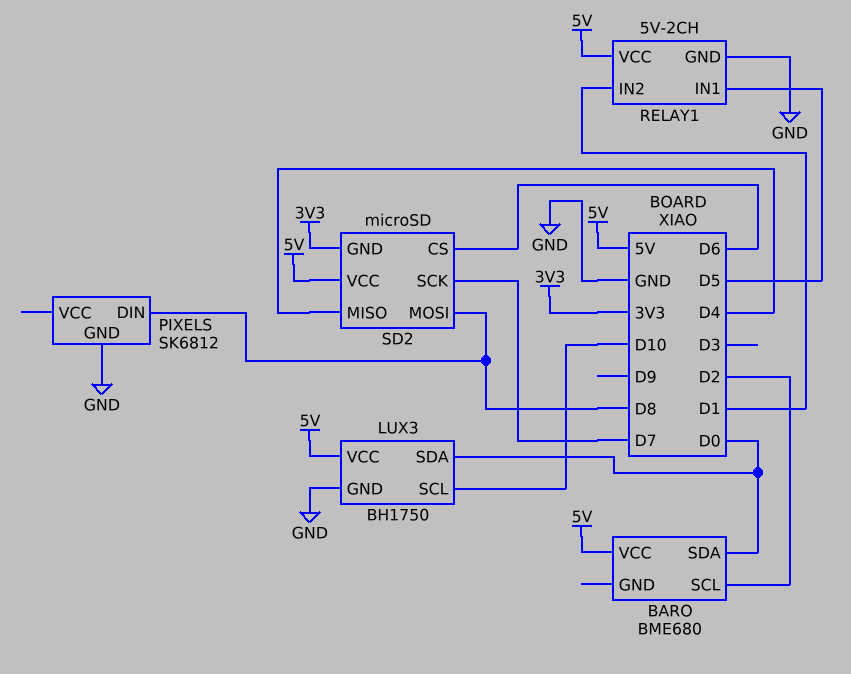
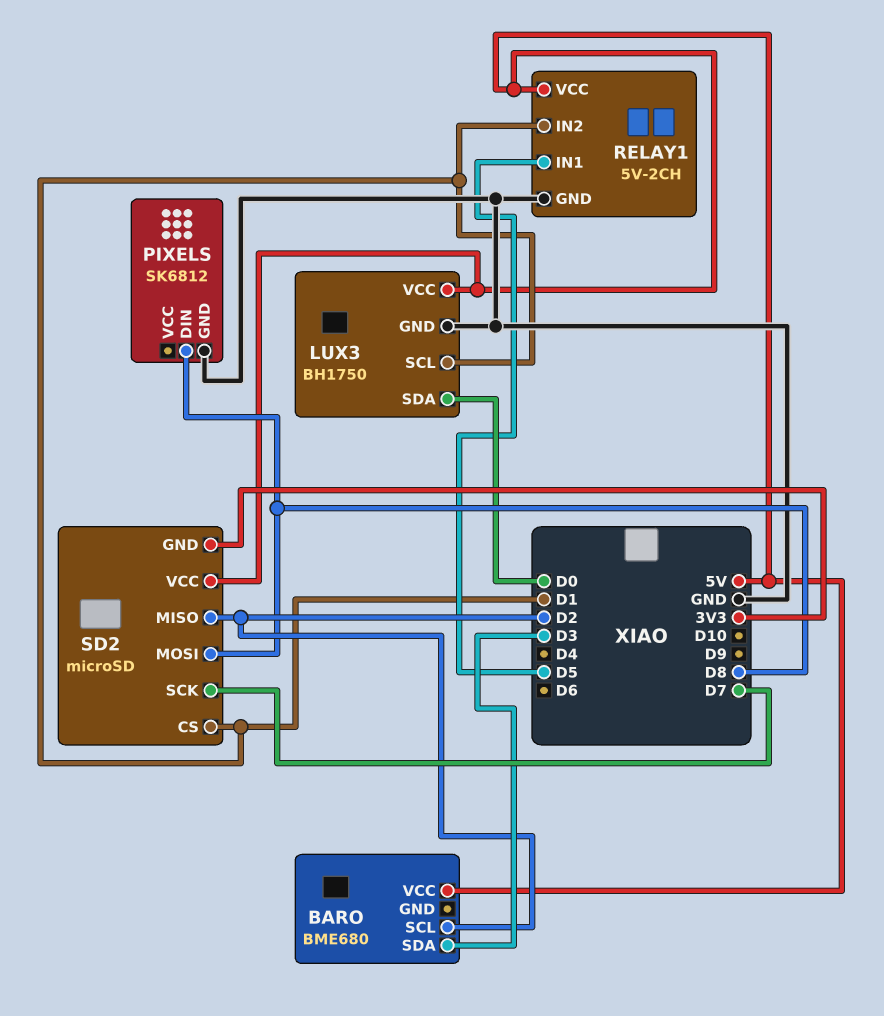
BARO pin SDA: D0 -> D3
LUX3 pin SCL: D10 -> D1
SD2 pin CS: D6 -> D1
SD2 pin MISO: D4 -> D2

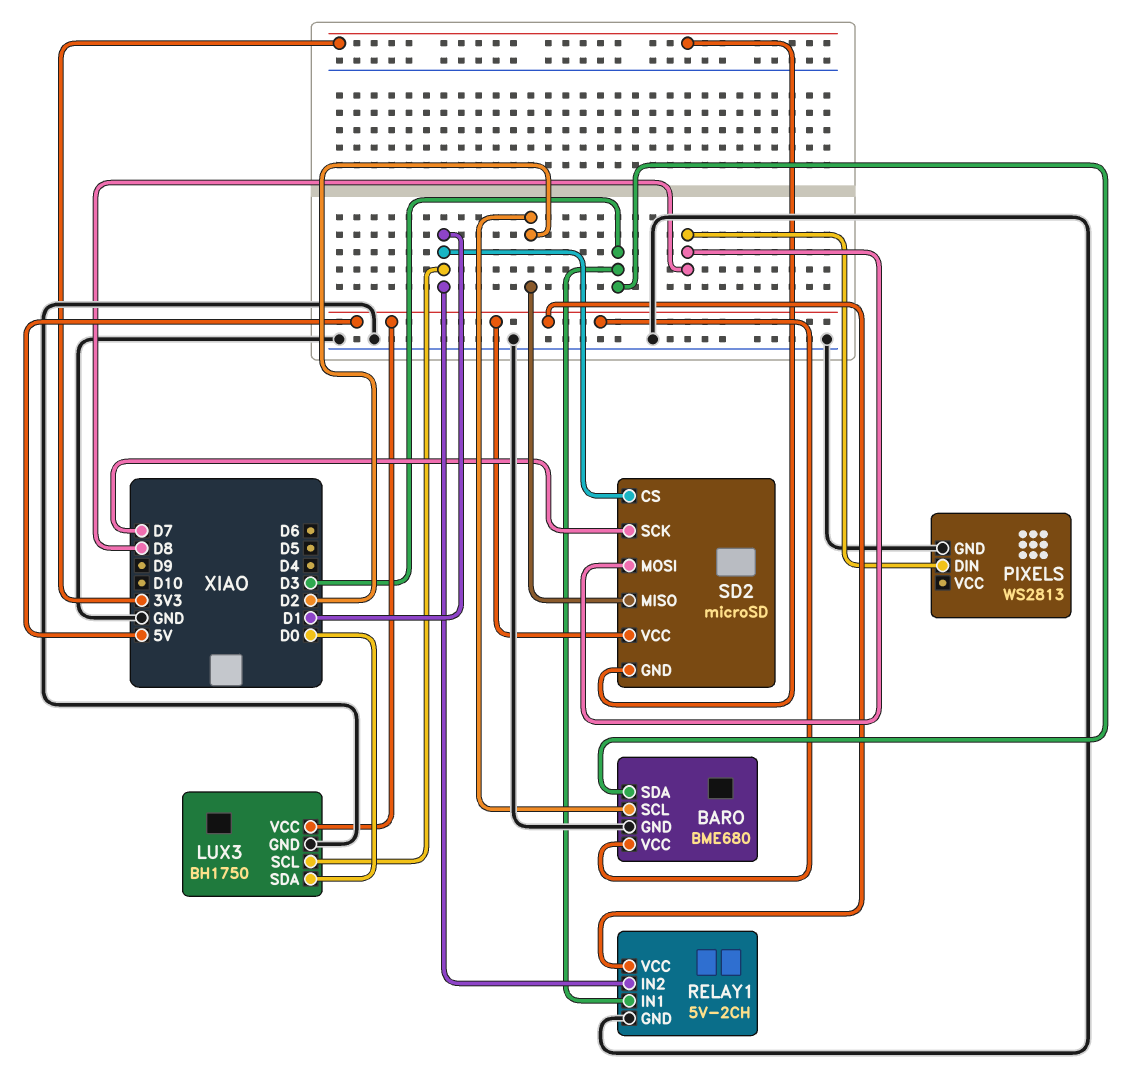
BARO pin GND: none -> GND
PIXELS: SK6812 -> WS2813
RELAY1 pin IN1: D5 -> D3

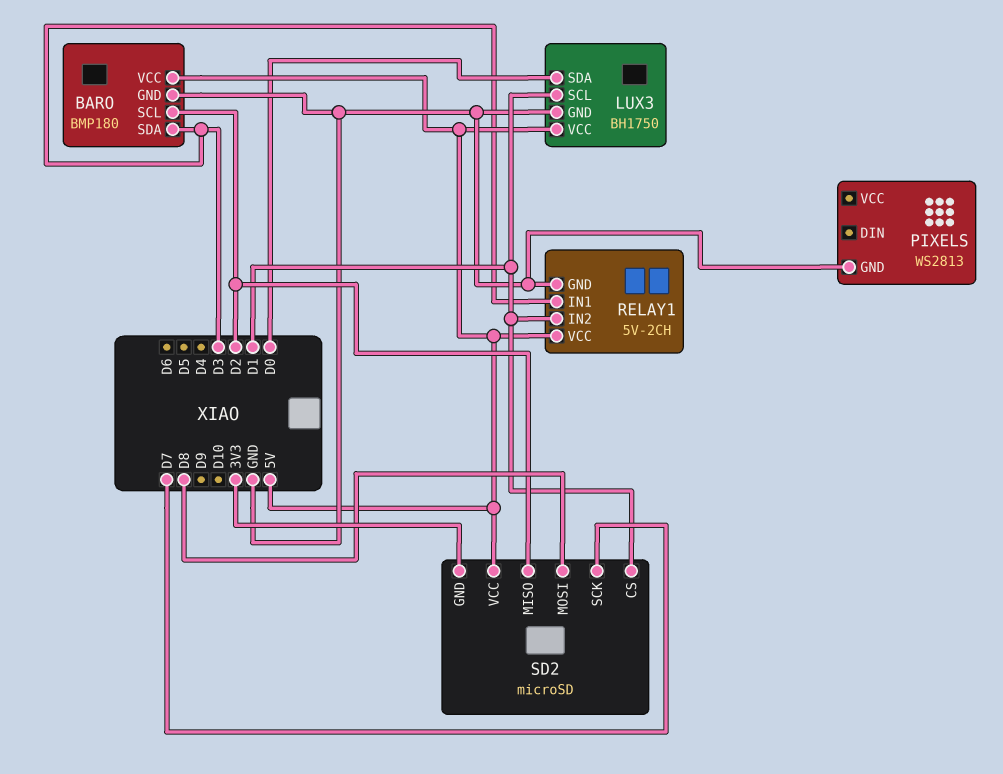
BARO: BME680 -> BMP180
PIXELS pin DIN: D8 -> none

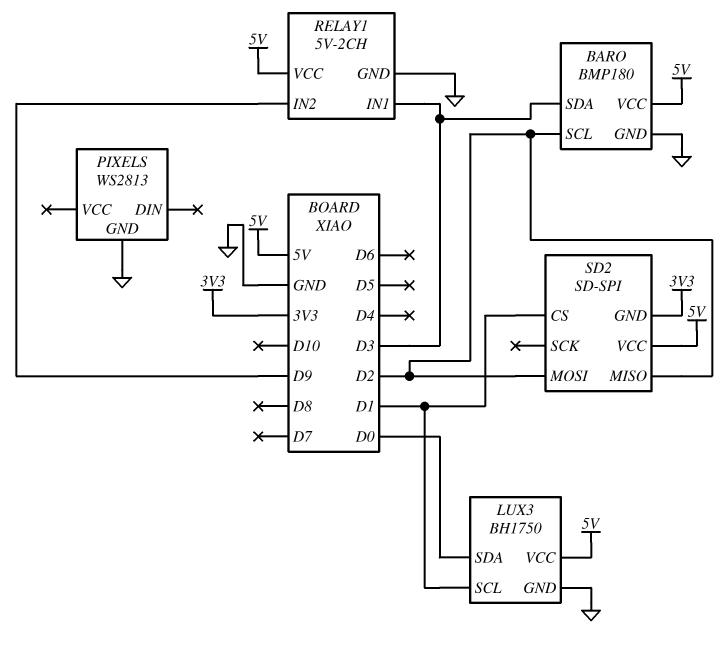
RELAY1 pin IN2: D1 -> D9
SD2: microSD -> SD-SPI
SD2 pin MOSI: D8 -> D2
SD2 pin SCK: D7 -> none

